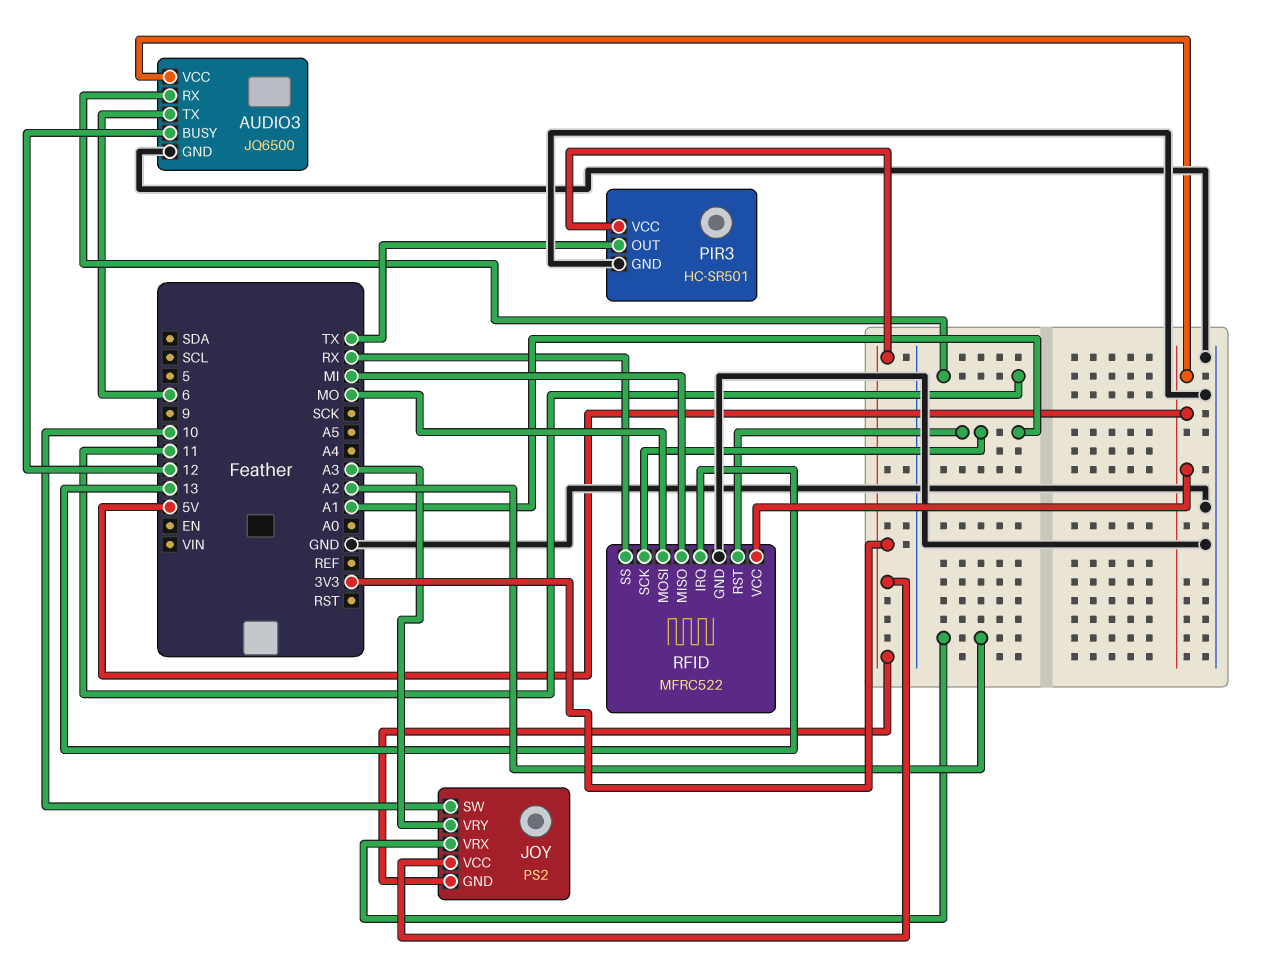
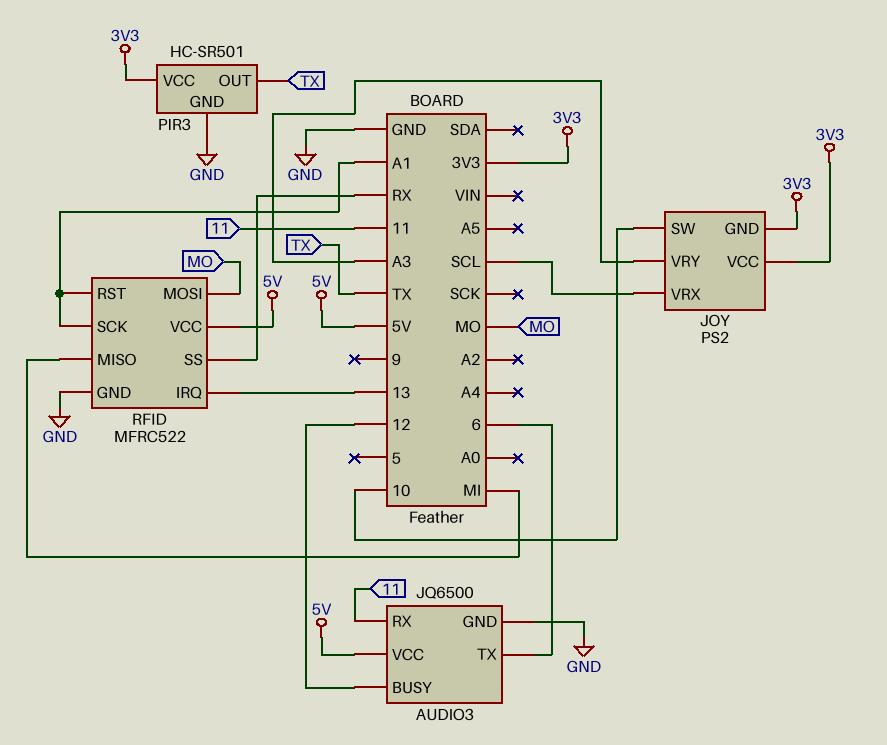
JOY pin VRX: A2 -> SCL

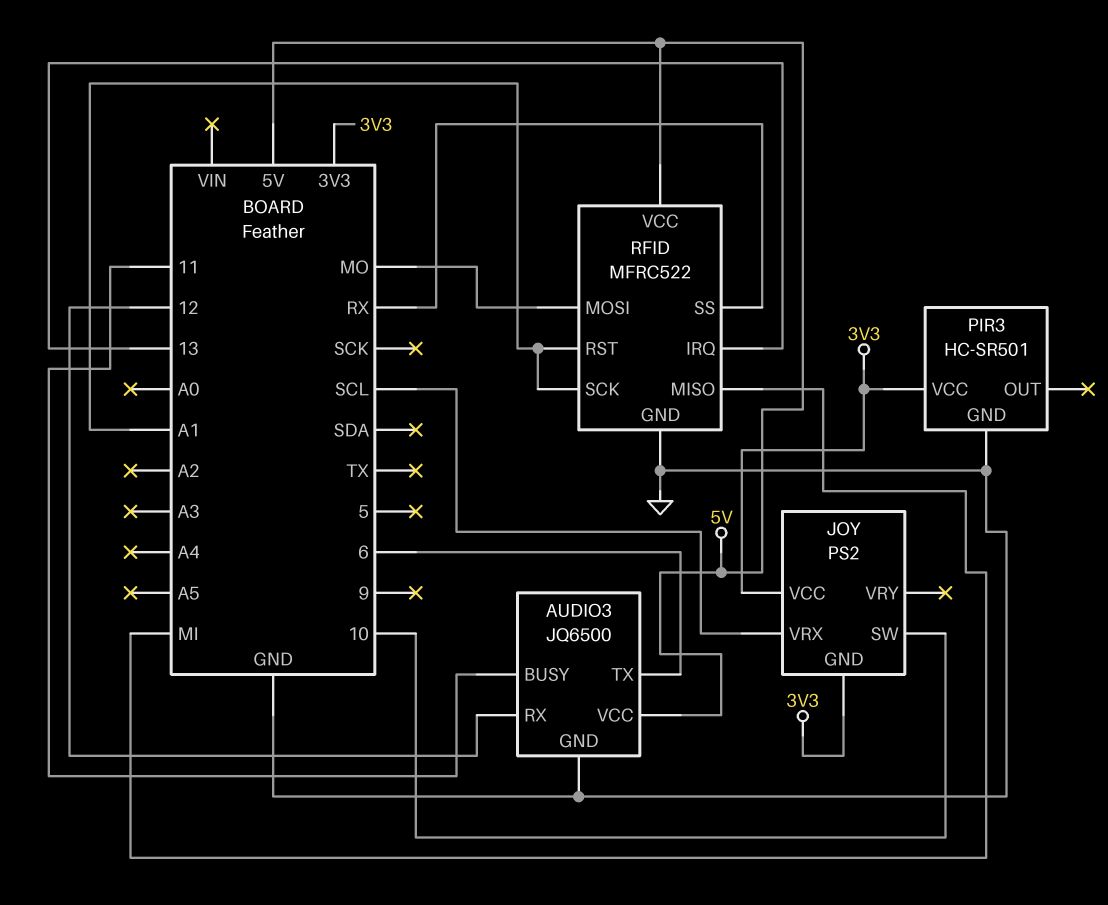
AUDIO3 pin BUSY: 12 -> 11
AUDIO3 pin RX: 11 -> 12
JOY pin VRY: A3 -> none
PIR3 pin OUT: TX -> none

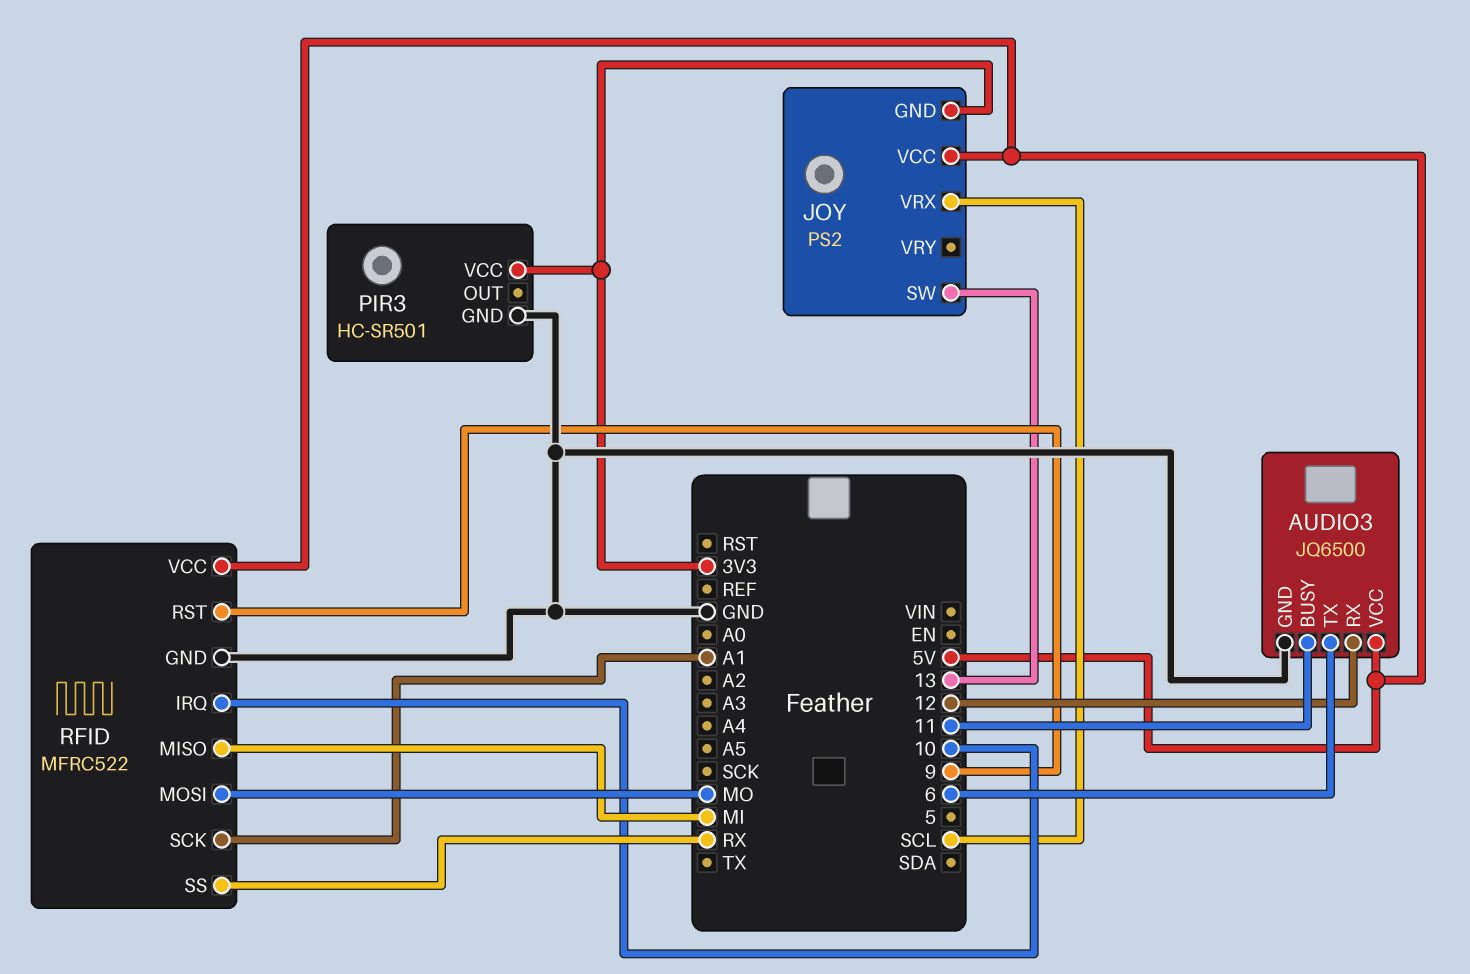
JOY pin SW: 10 -> 13
JOY pin VCC: 3V3 -> 5V
RFID pin IRQ: 13 -> 10
RFID pin RST: A1 -> 9

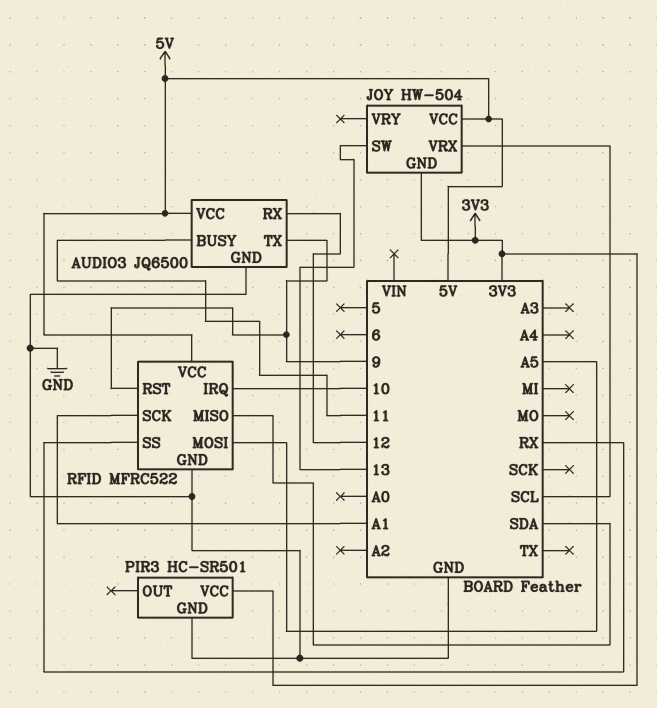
AUDIO3 pin TX: 6 -> 9
JOY: PS2 -> HW-504
RFID pin MISO: MI -> SDA
RFID pin MOSI: MO -> A5

